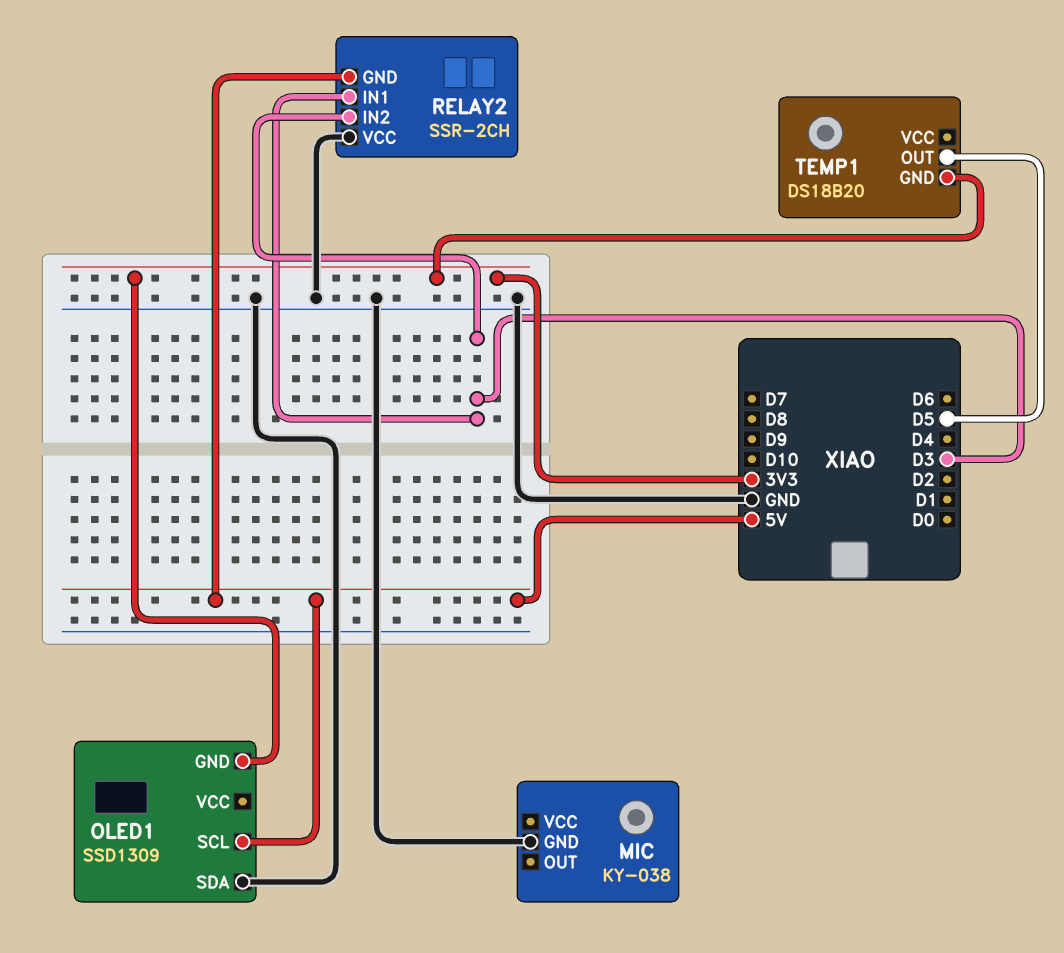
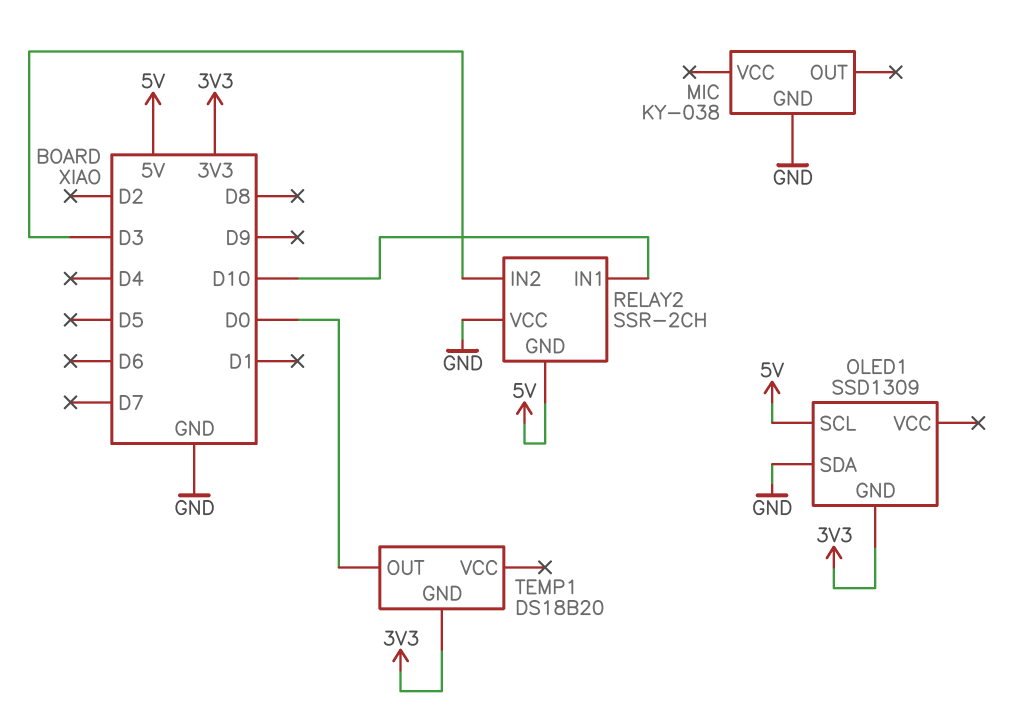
RELAY2 pin IN1: D3 -> D10
TEMP1 pin OUT: D5 -> D0

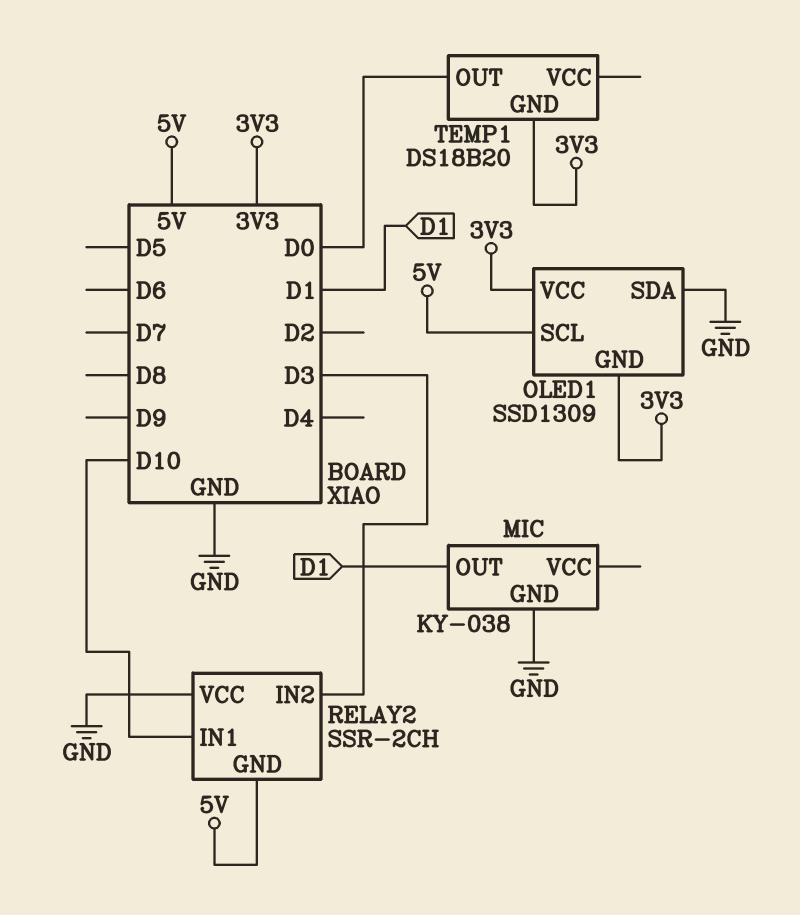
MIC pin OUT: none -> D1
OLED1 pin VCC: none -> 3V3

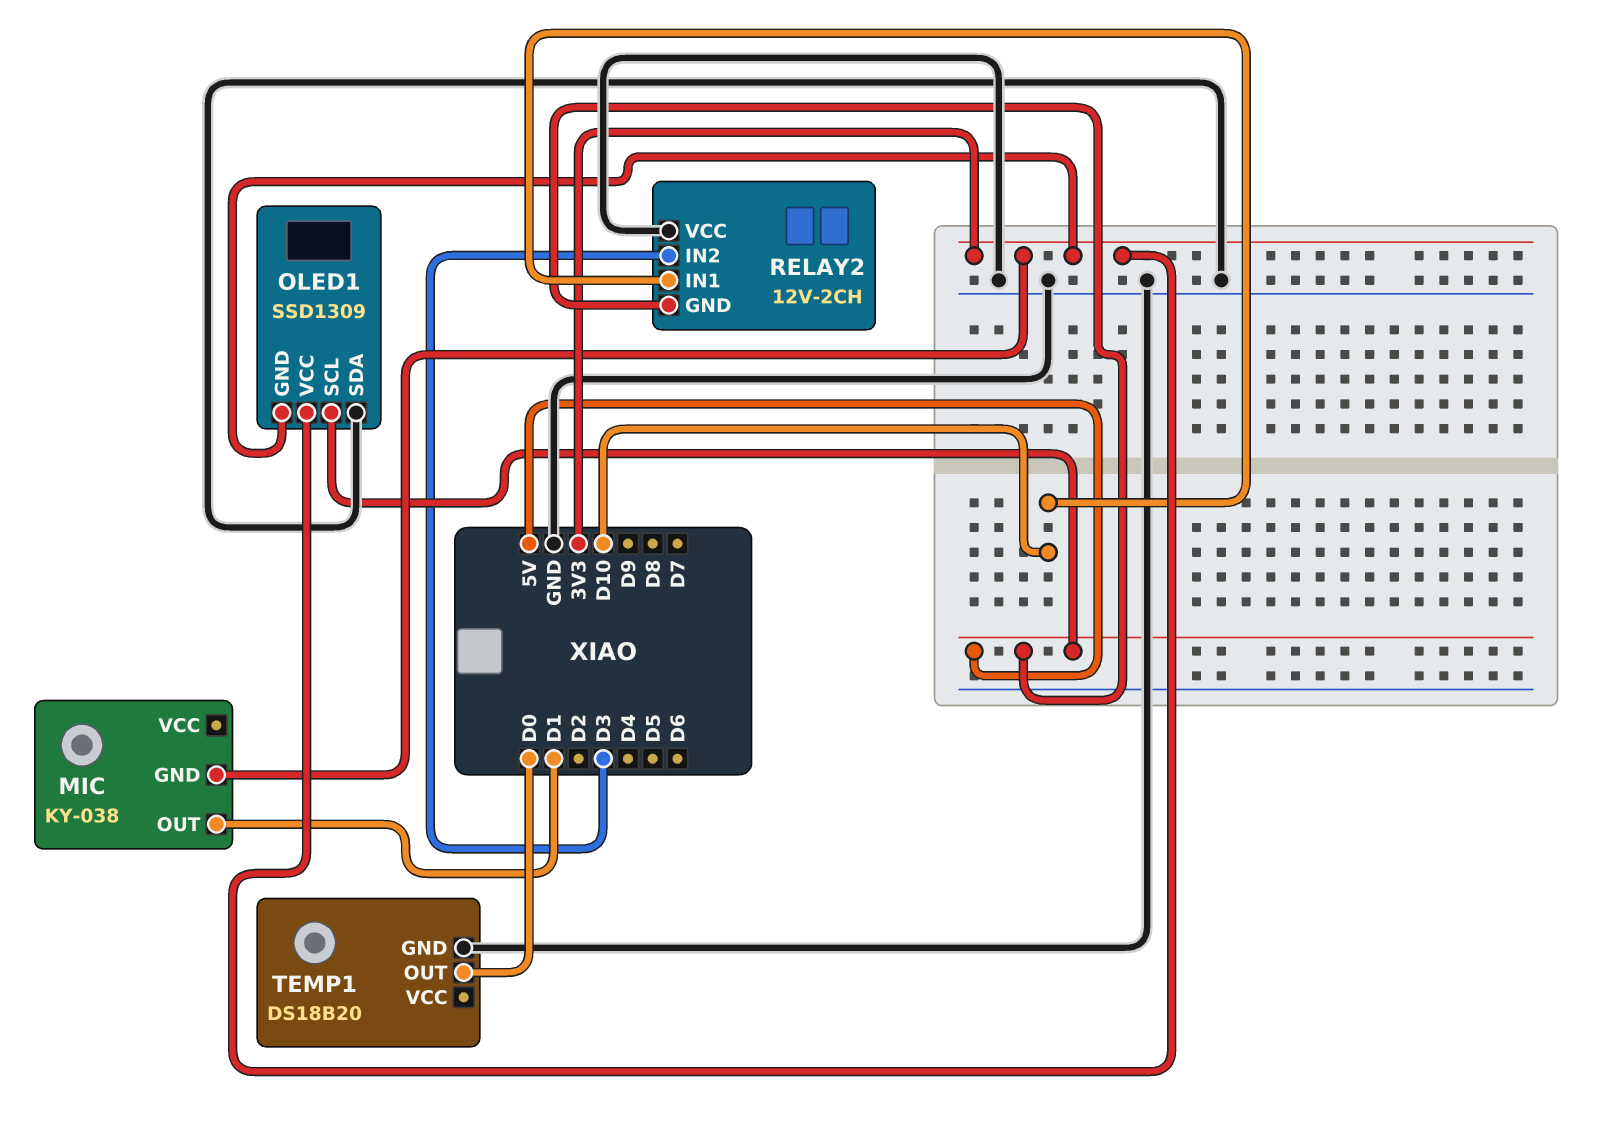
MIC pin GND: GND -> 3V3
RELAY2: SSR-2CH -> 12V-2CH
TEMP1 pin GND: 3V3 -> GND

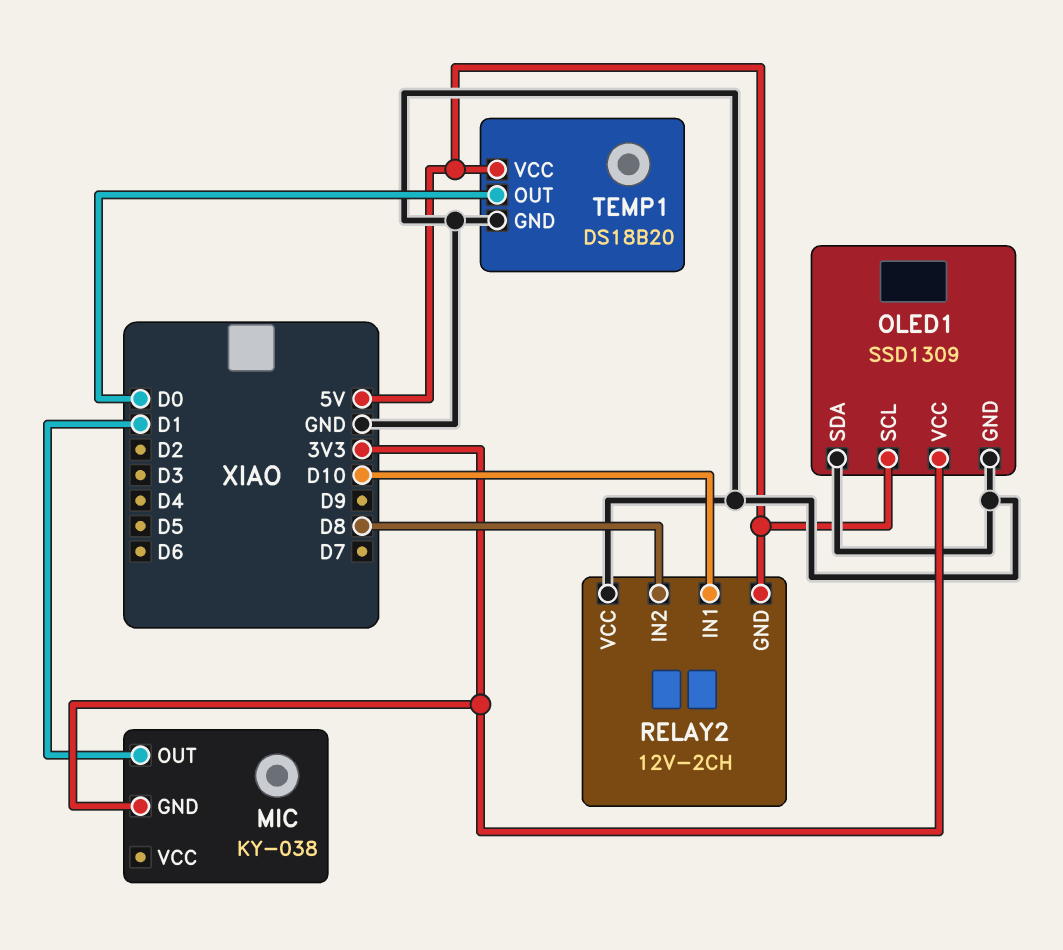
OLED1 pin GND: 3V3 -> GND
RELAY2 pin IN2: D3 -> D8
TEMP1 pin VCC: none -> 5V

